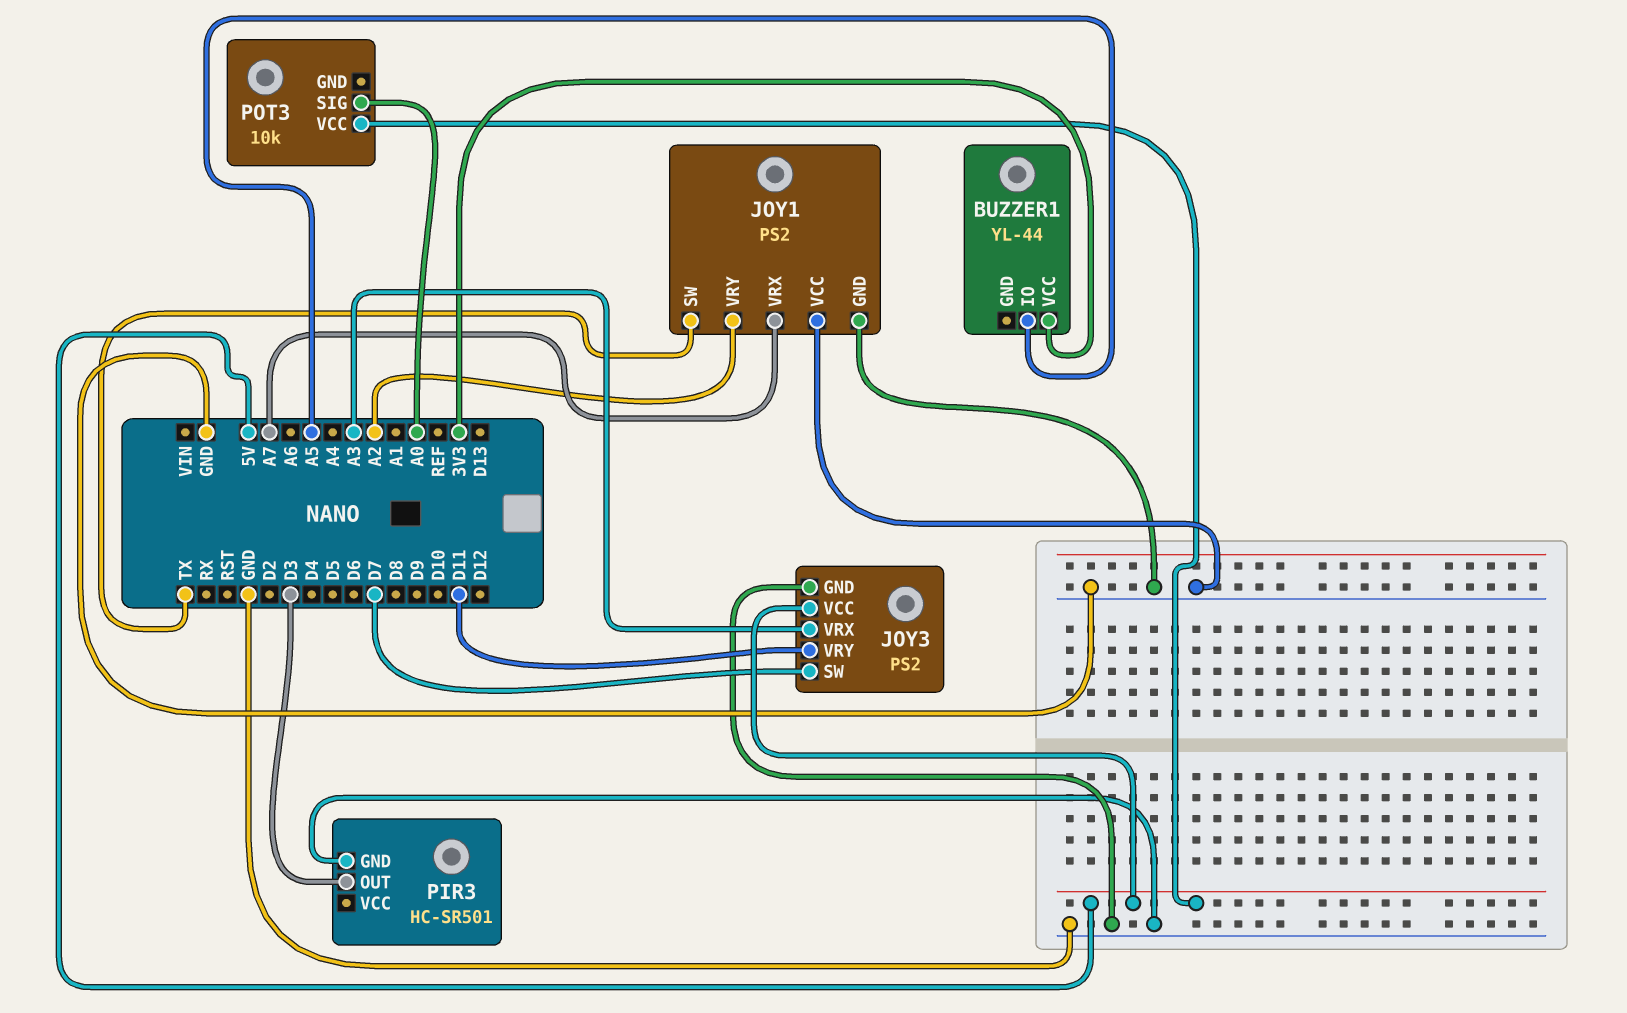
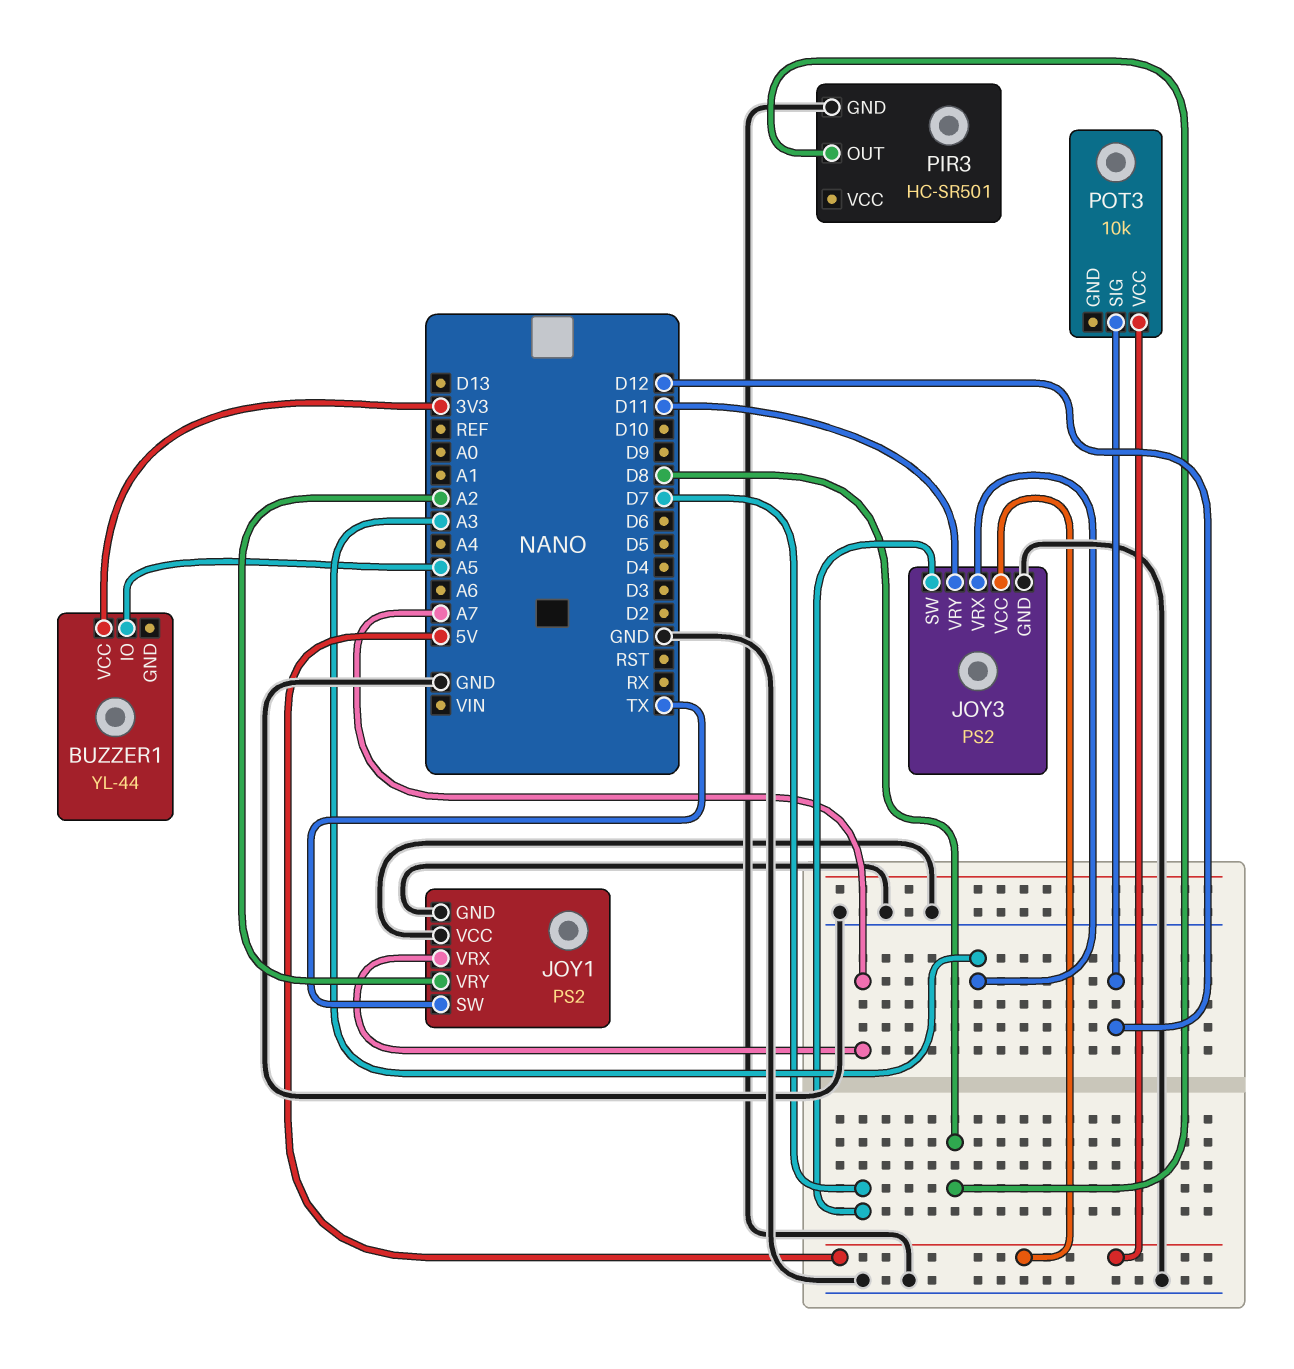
PIR3 pin OUT: D3 -> D8
POT3 pin SIG: A0 -> D12

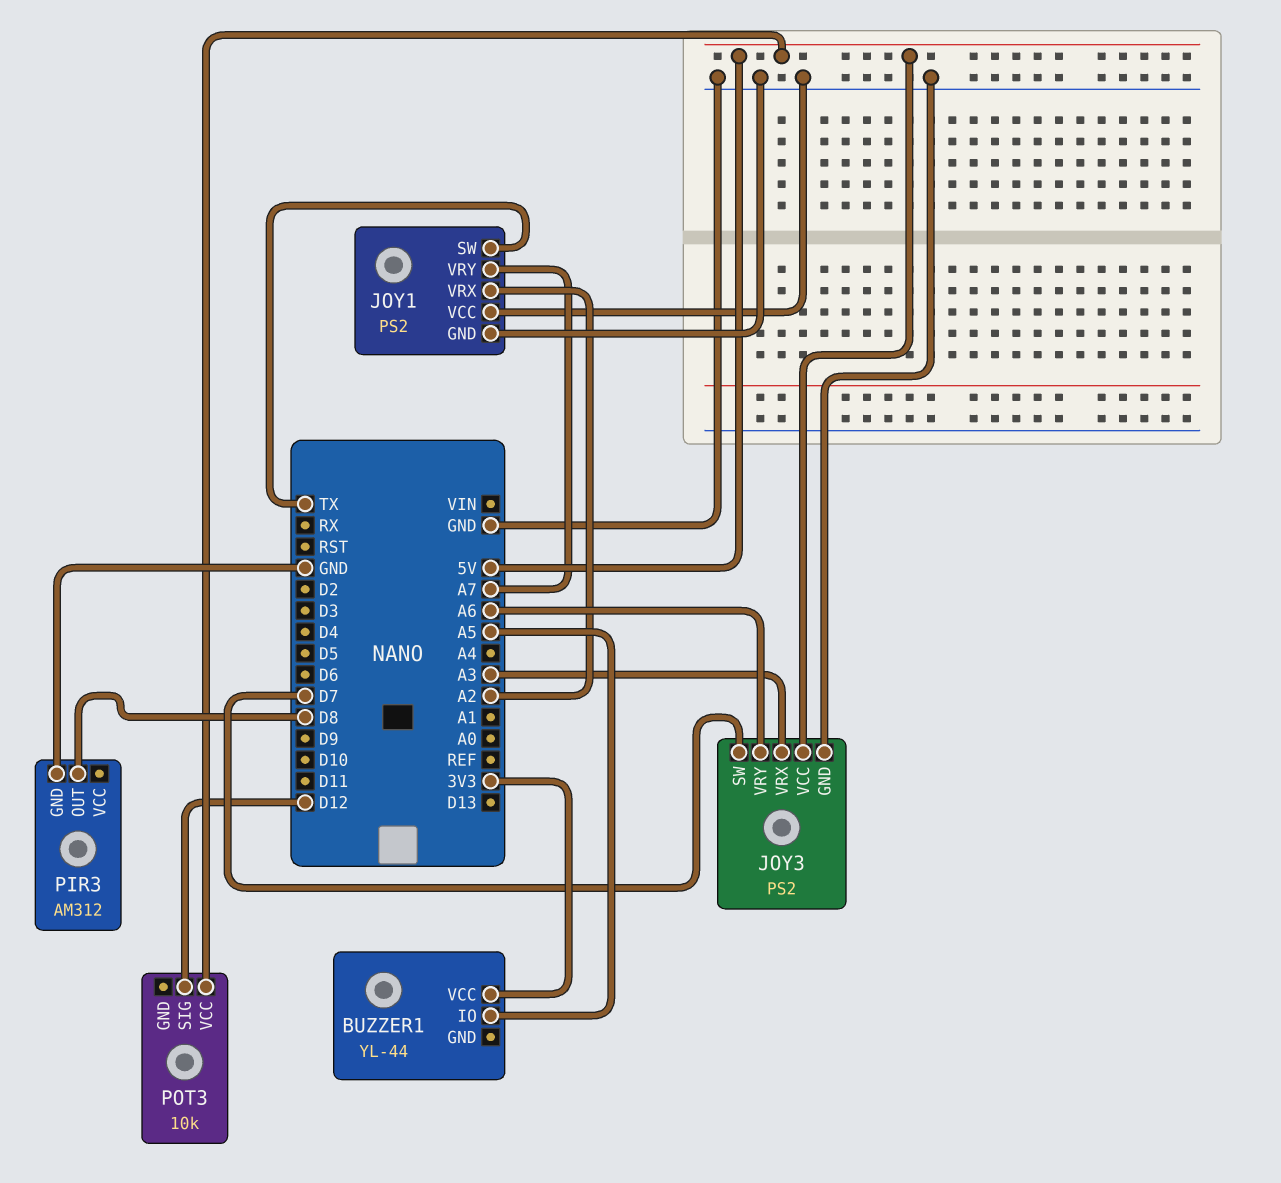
JOY1 pin VRX: A7 -> A2
JOY1 pin VRY: A2 -> A7
JOY3 pin VRY: D11 -> A6
PIR3: HC-SR501 -> AM312

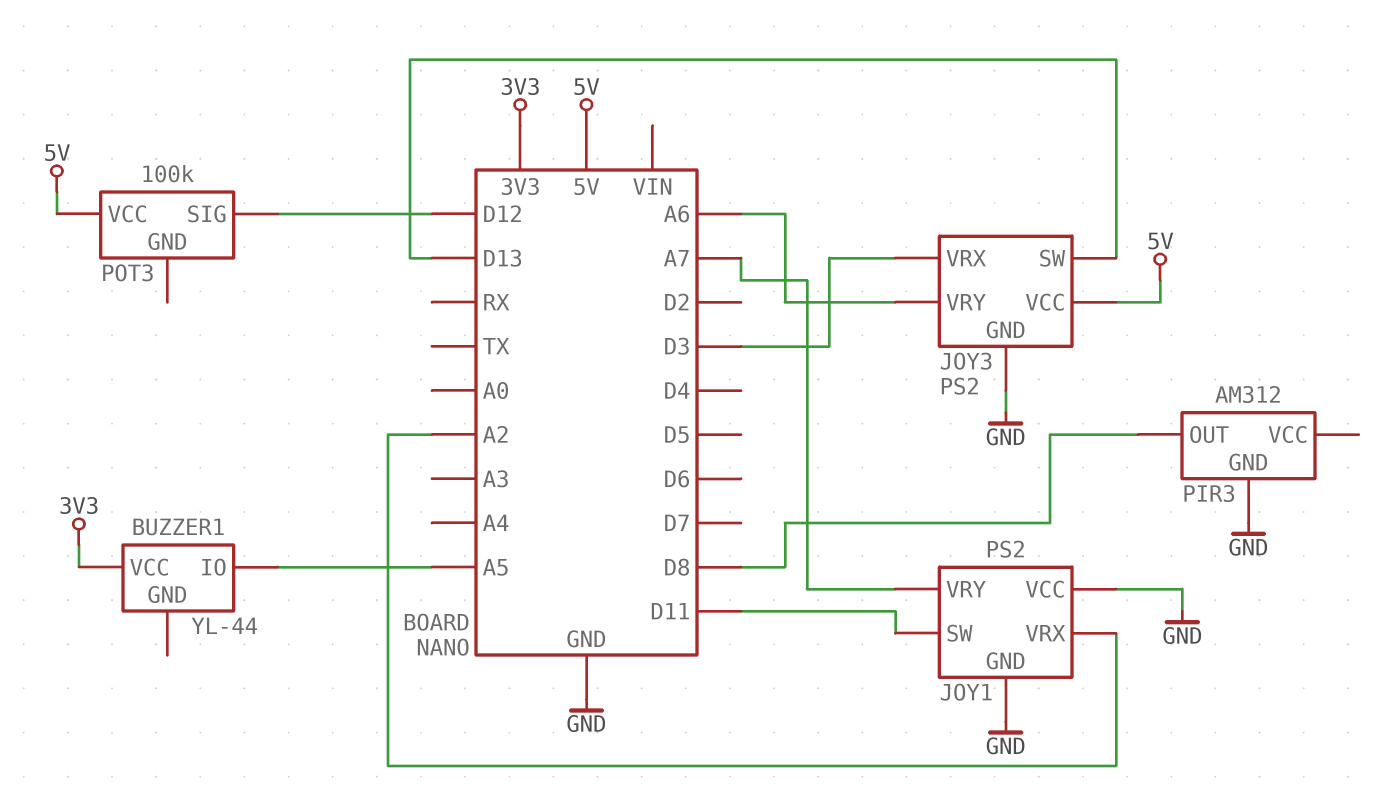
JOY1 pin SW: TX -> D11
JOY3 pin SW: D7 -> D13
JOY3 pin VRX: A3 -> D3
POT3: 10k -> 100k

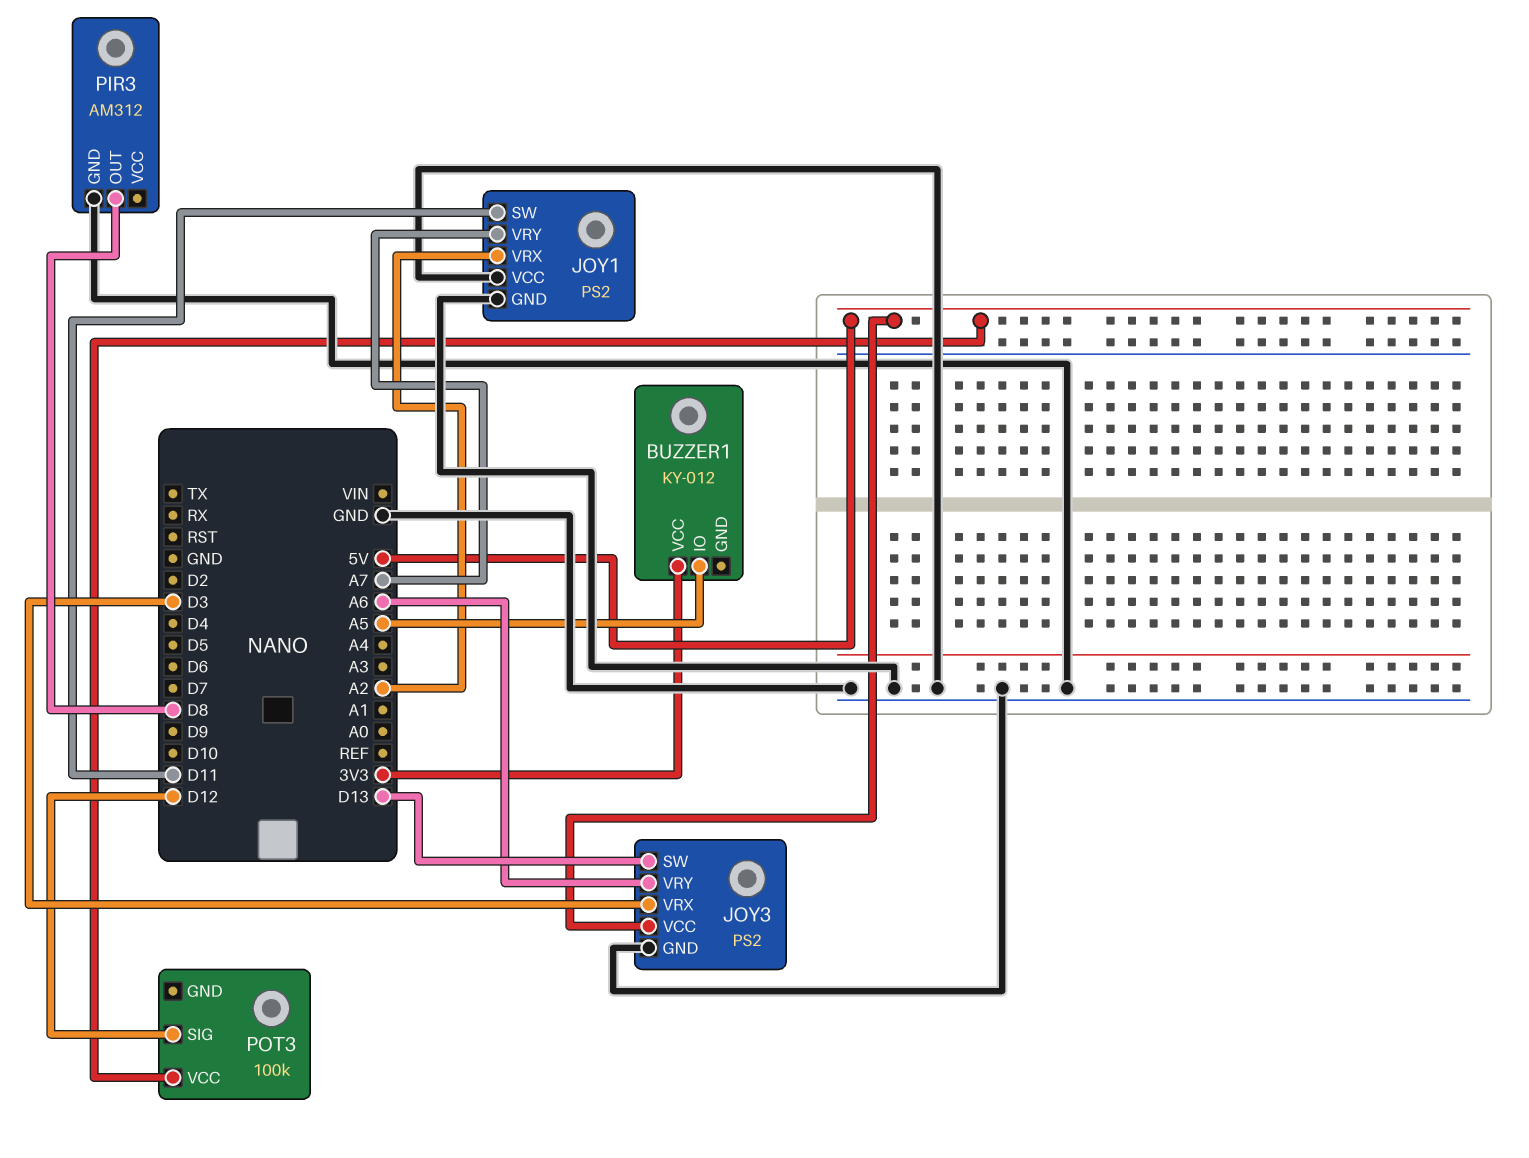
BUZZER1: YL-44 -> KY-012

